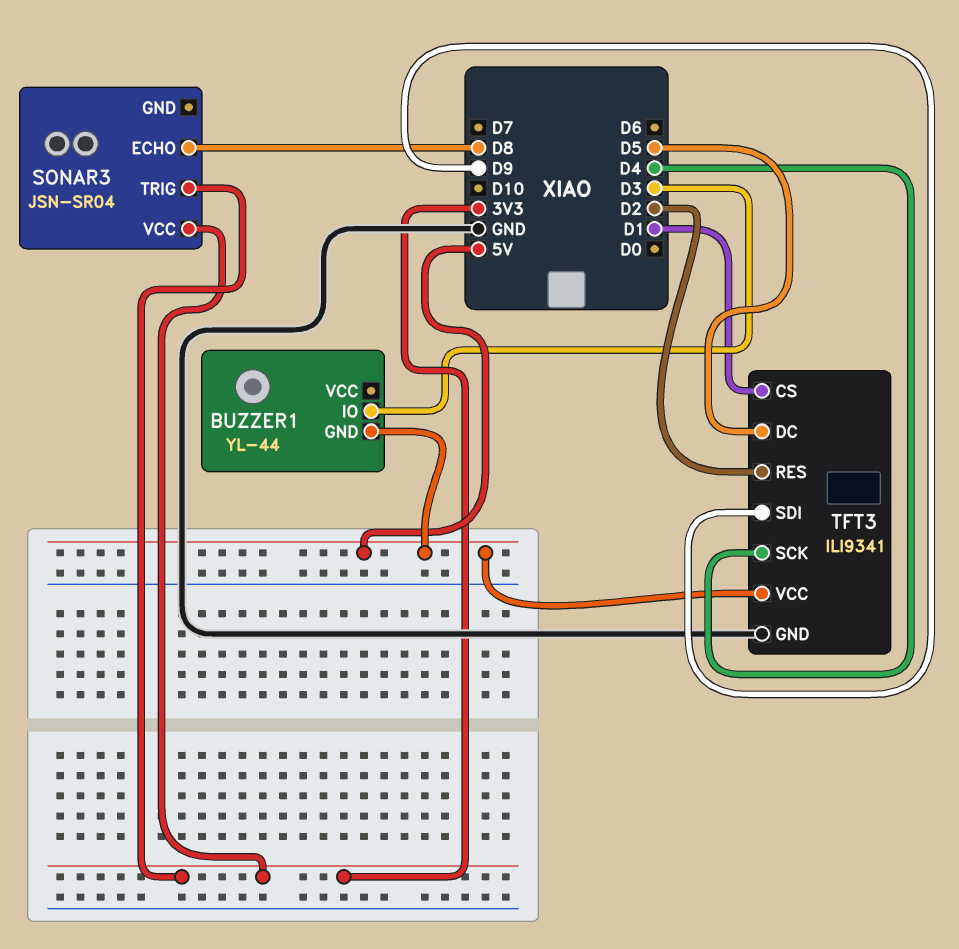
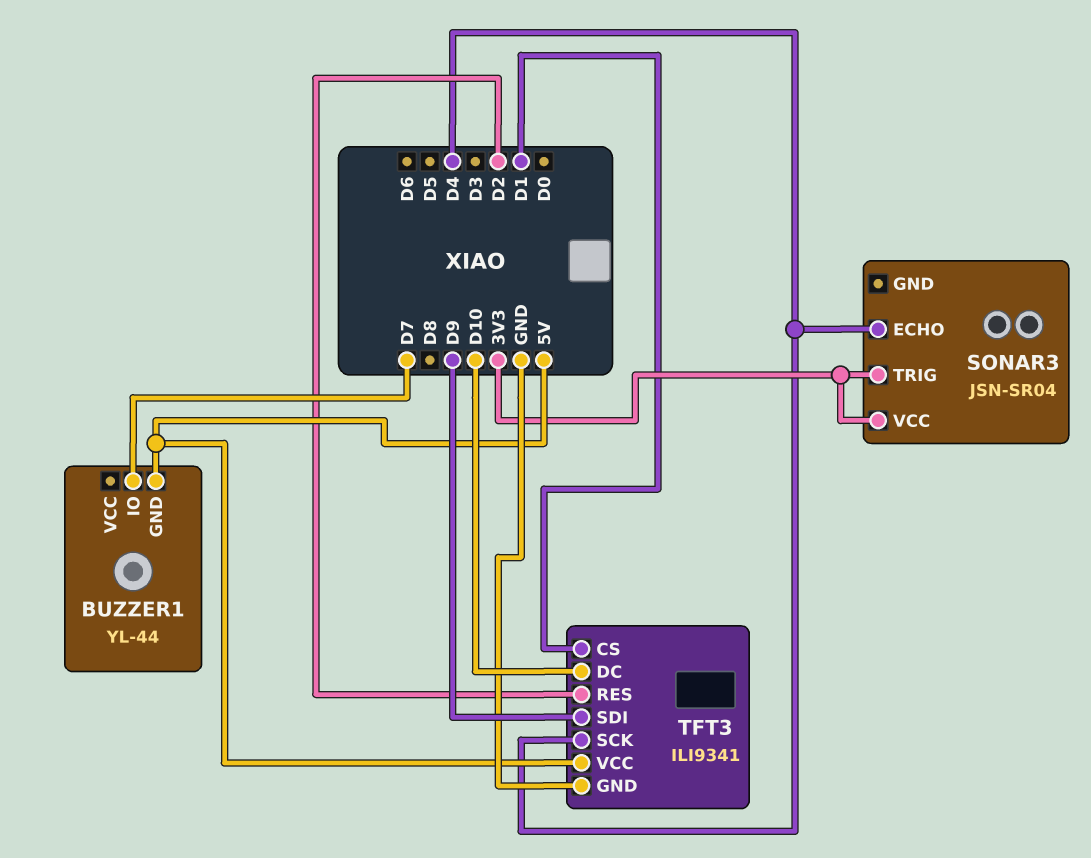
BUZZER1 pin IO: D3 -> D7
SONAR3 pin ECHO: D8 -> D4
TFT3 pin DC: D5 -> D10

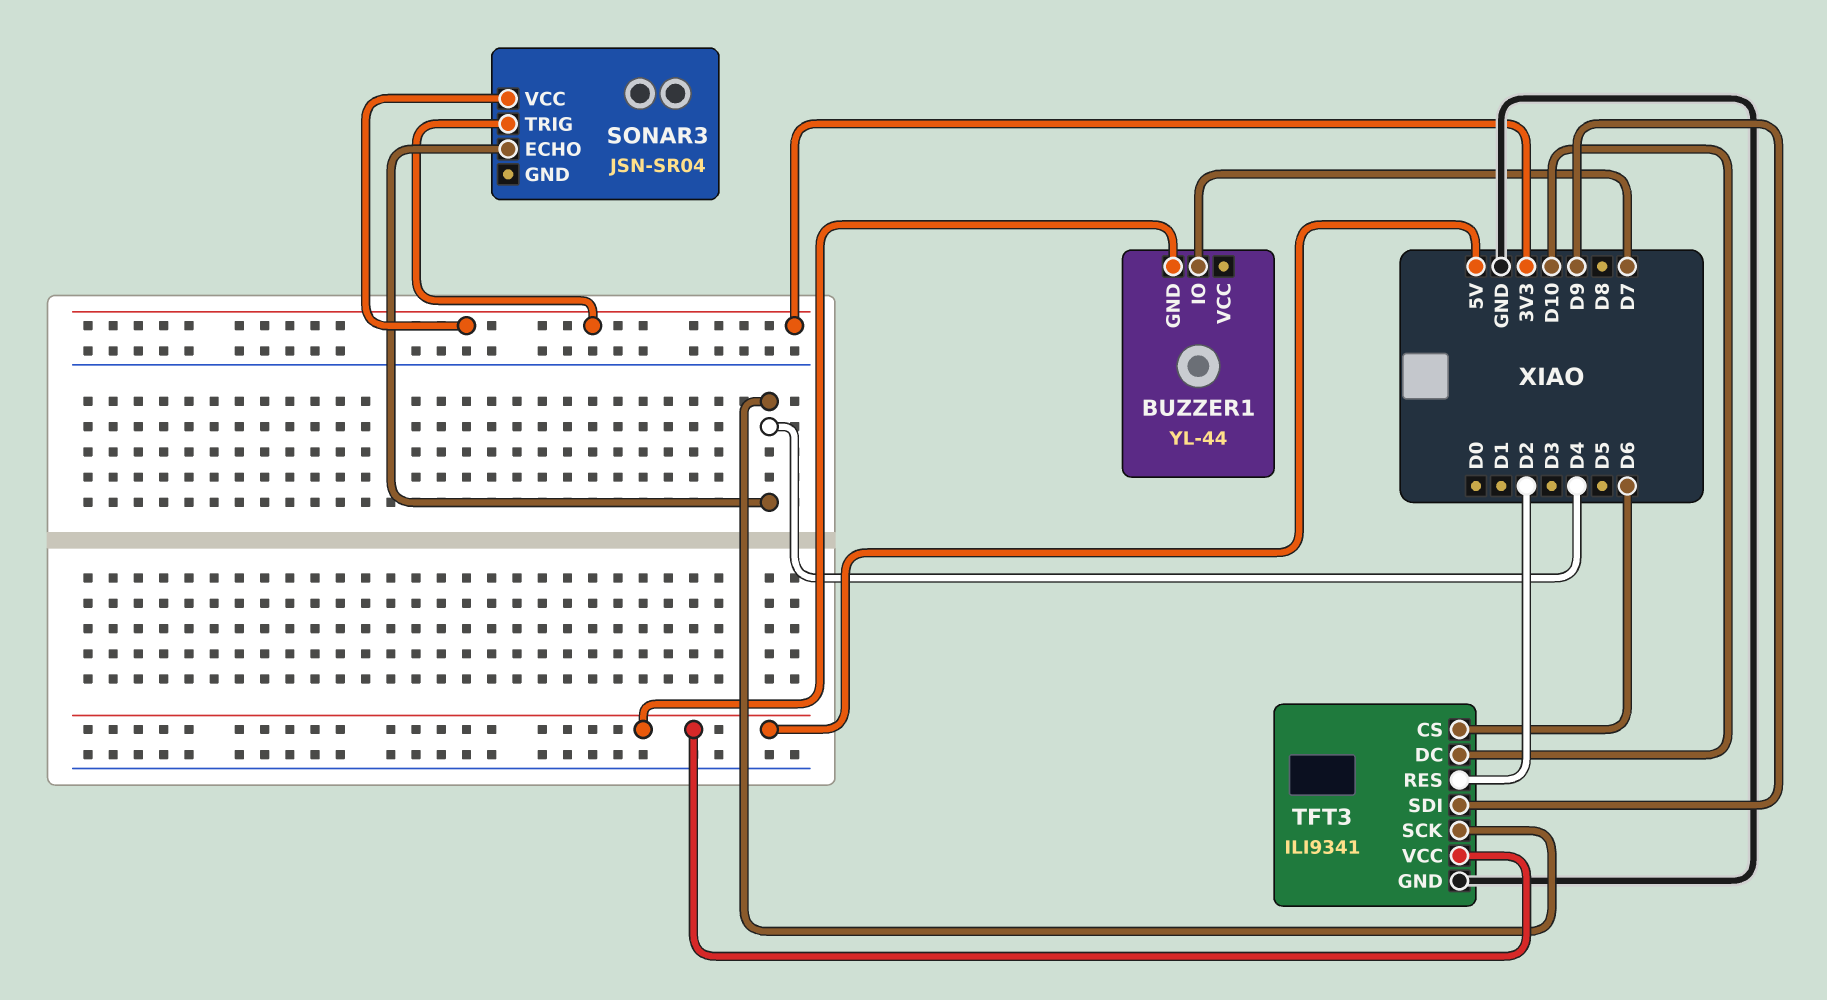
TFT3 pin CS: D1 -> D6

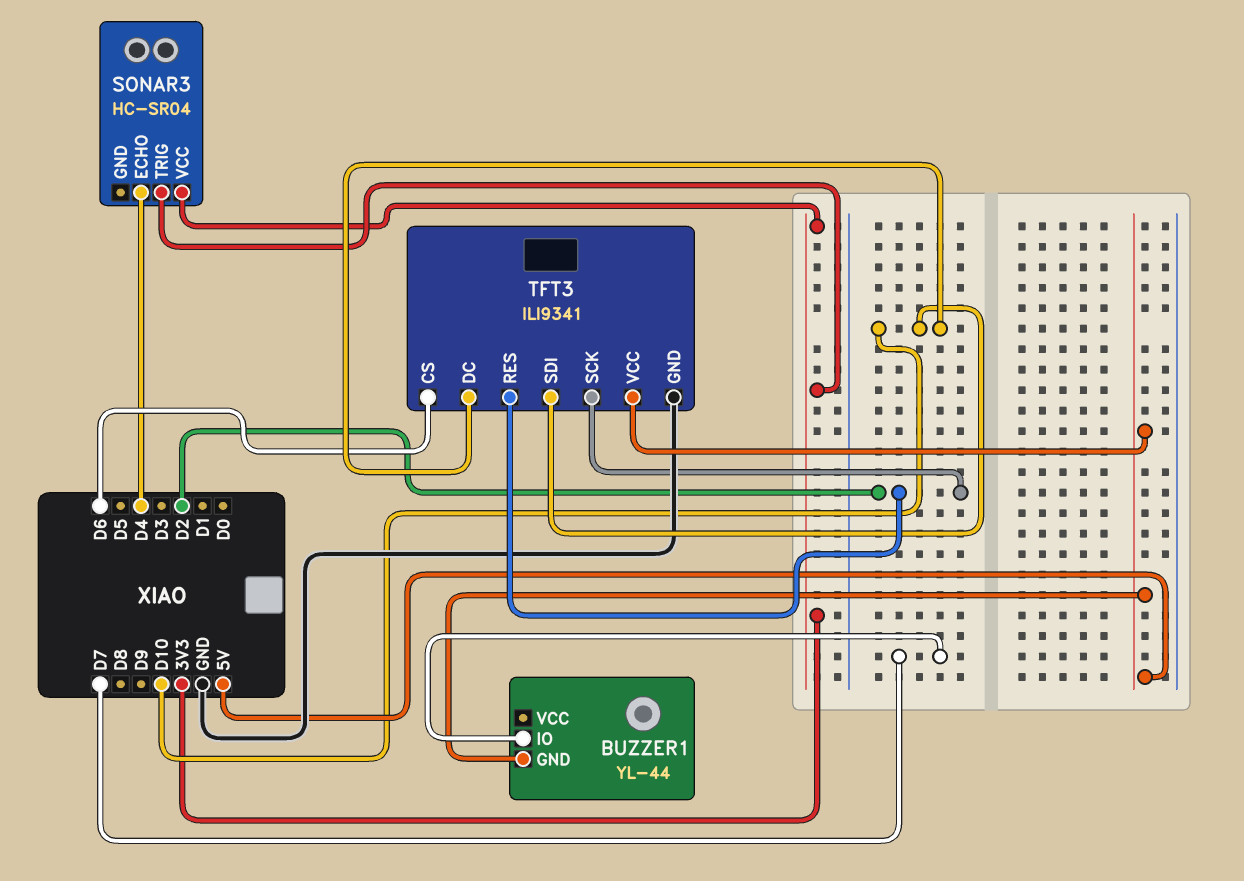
SONAR3: JSN-SR04 -> HC-SR04
TFT3 pin SCK: D4 -> D2
TFT3 pin SDI: D9 -> D10

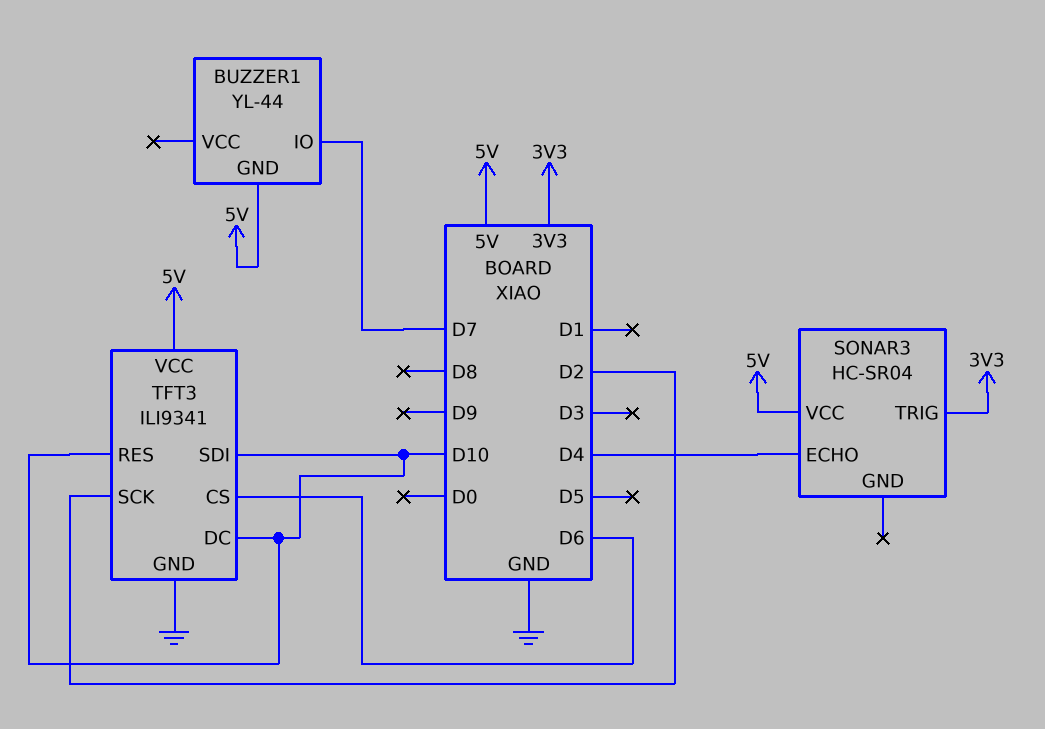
SONAR3 pin VCC: 3V3 -> 5V
TFT3 pin RES: D2 -> D10

